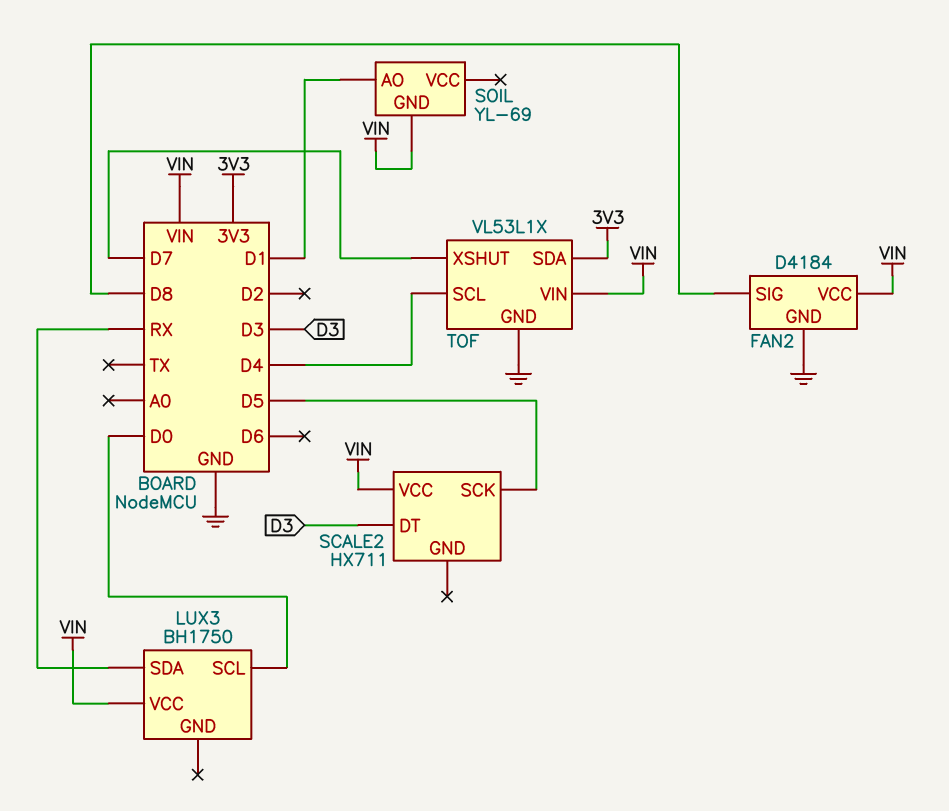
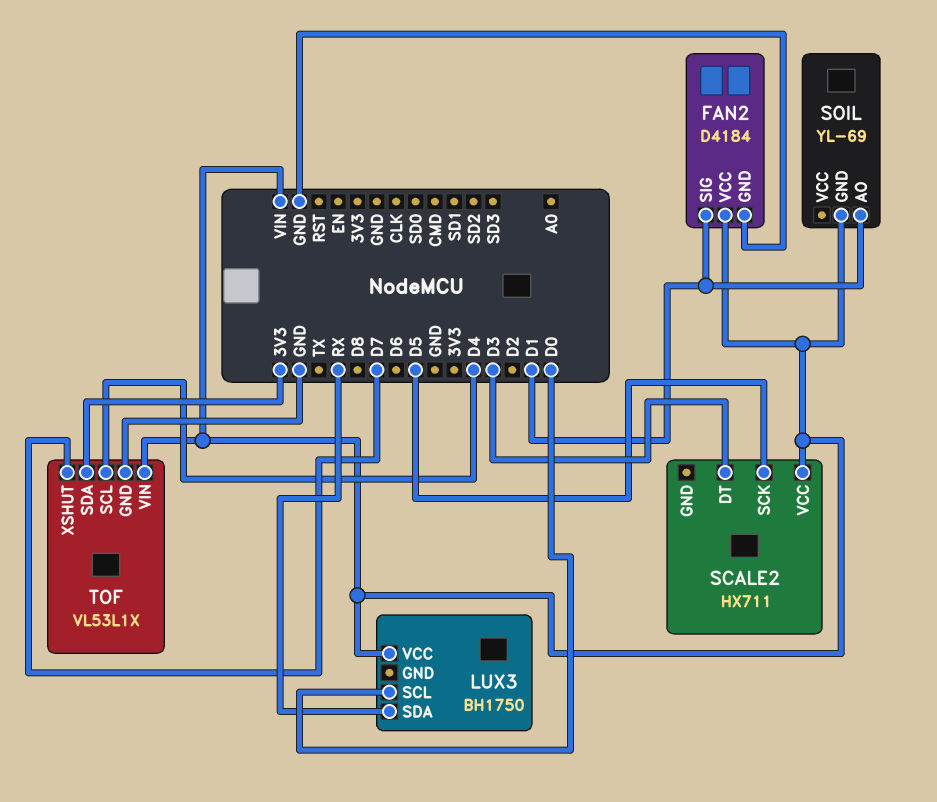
FAN2 pin SIG: D8 -> D1

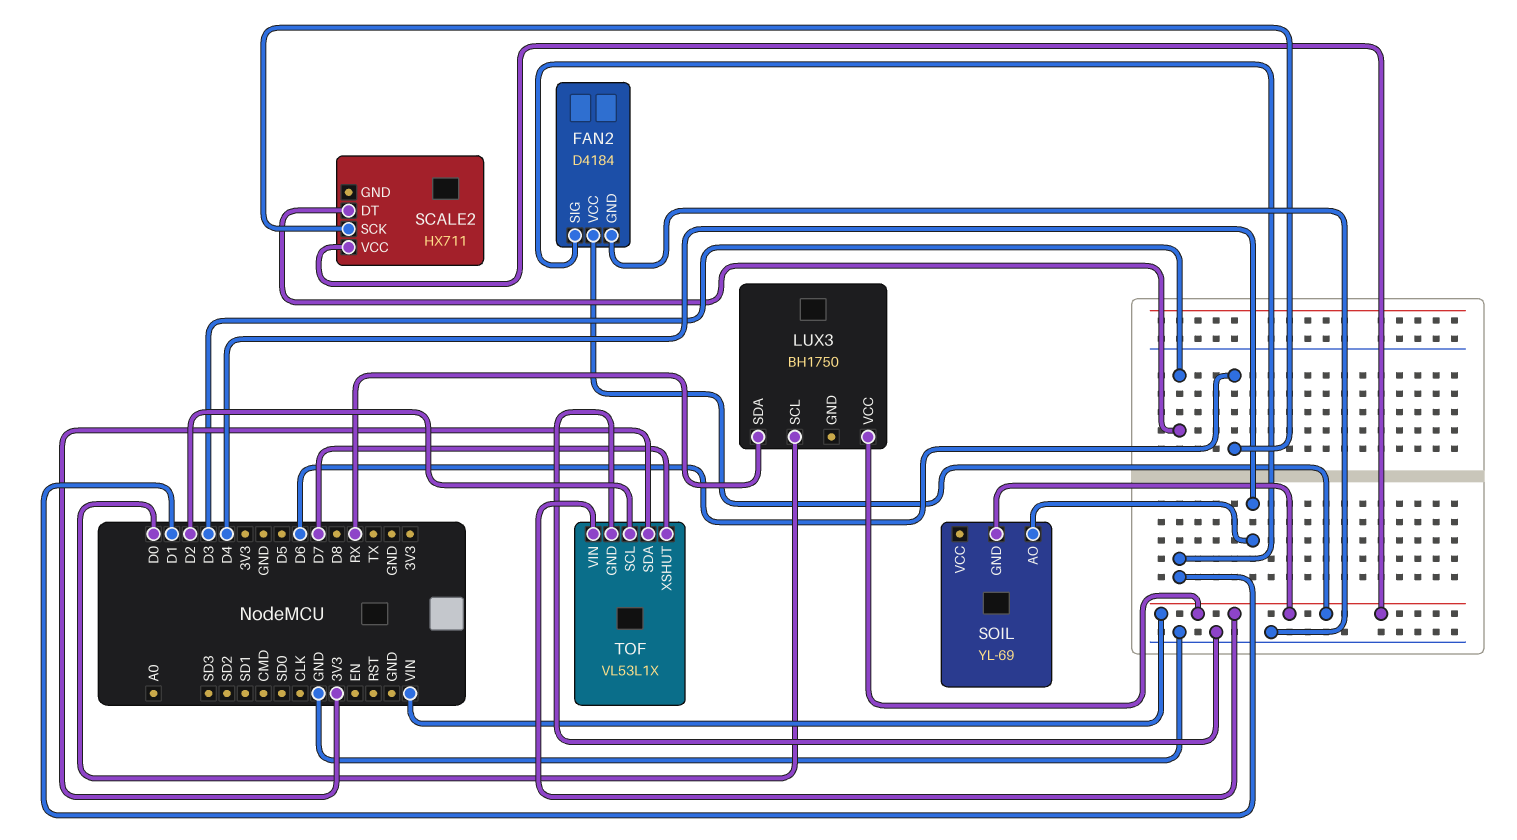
SCALE2 pin SCK: D5 -> D6
SOIL pin AO: D1 -> D4
TOF pin SCL: D4 -> D2

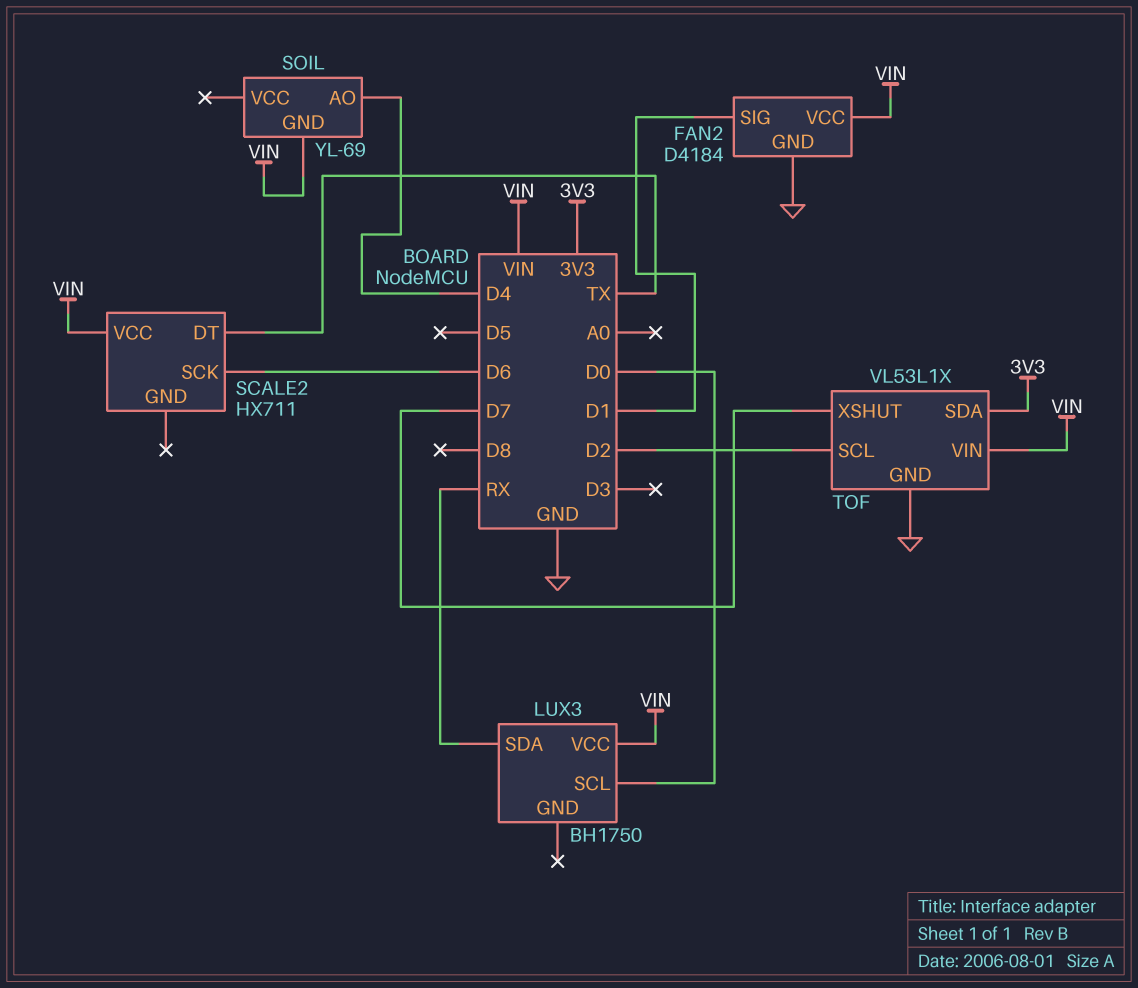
SCALE2 pin DT: D3 -> TX

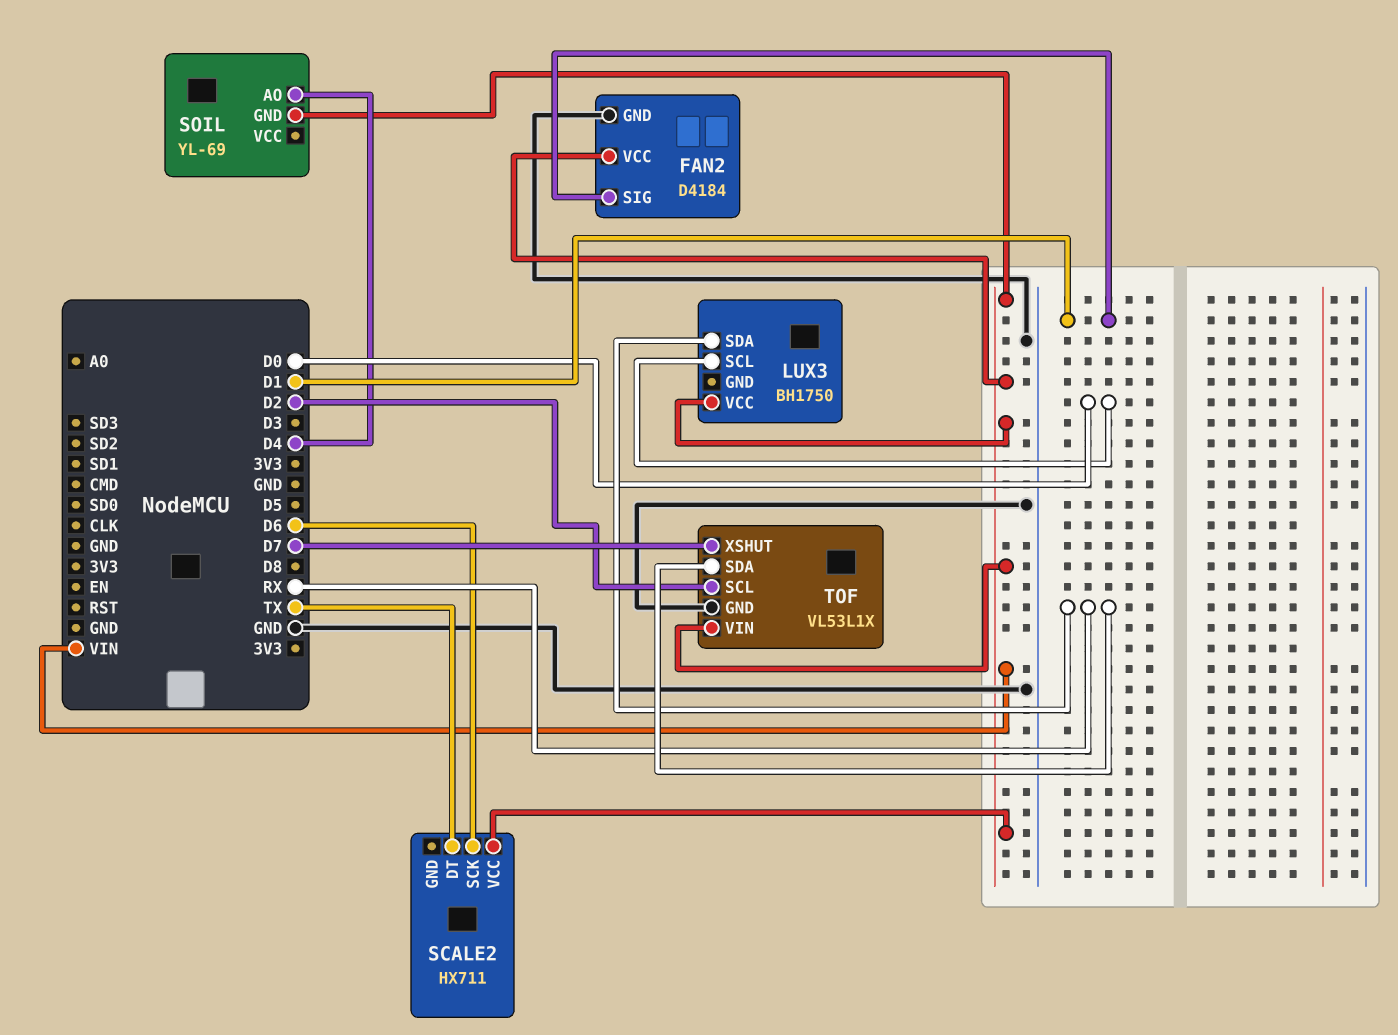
TOF pin SDA: 3V3 -> RX

